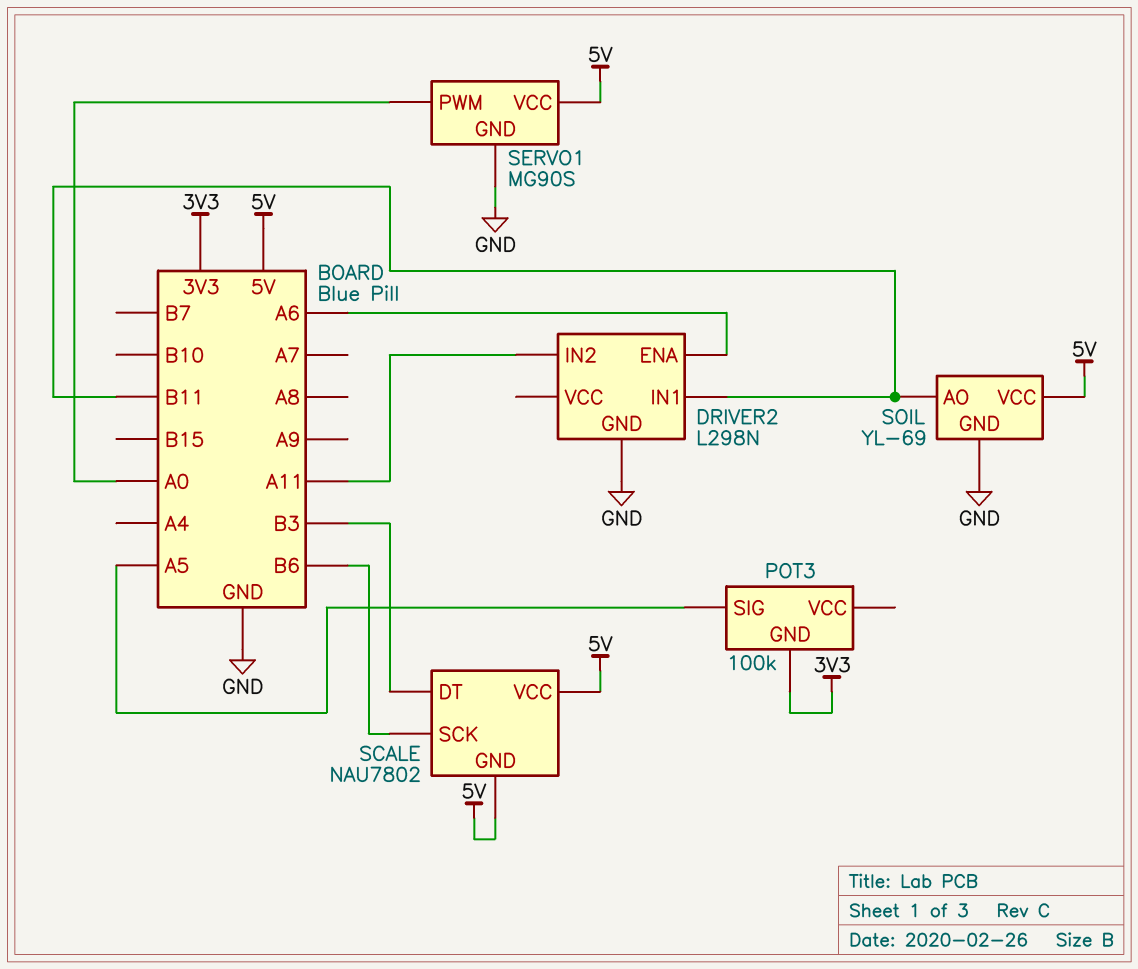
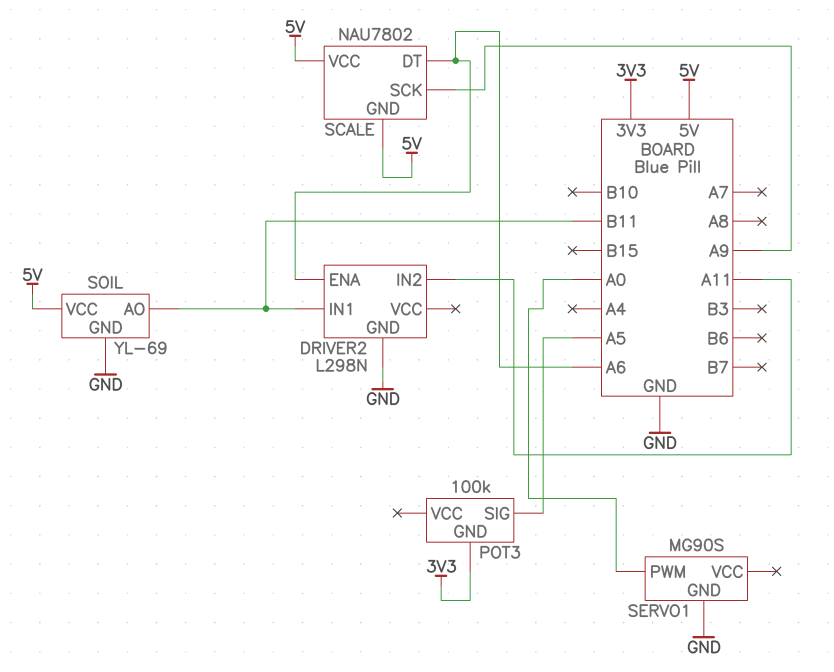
SCALE pin DT: B3 -> A6
SCALE pin SCK: B6 -> A9
SERVO1 pin VCC: 5V -> none

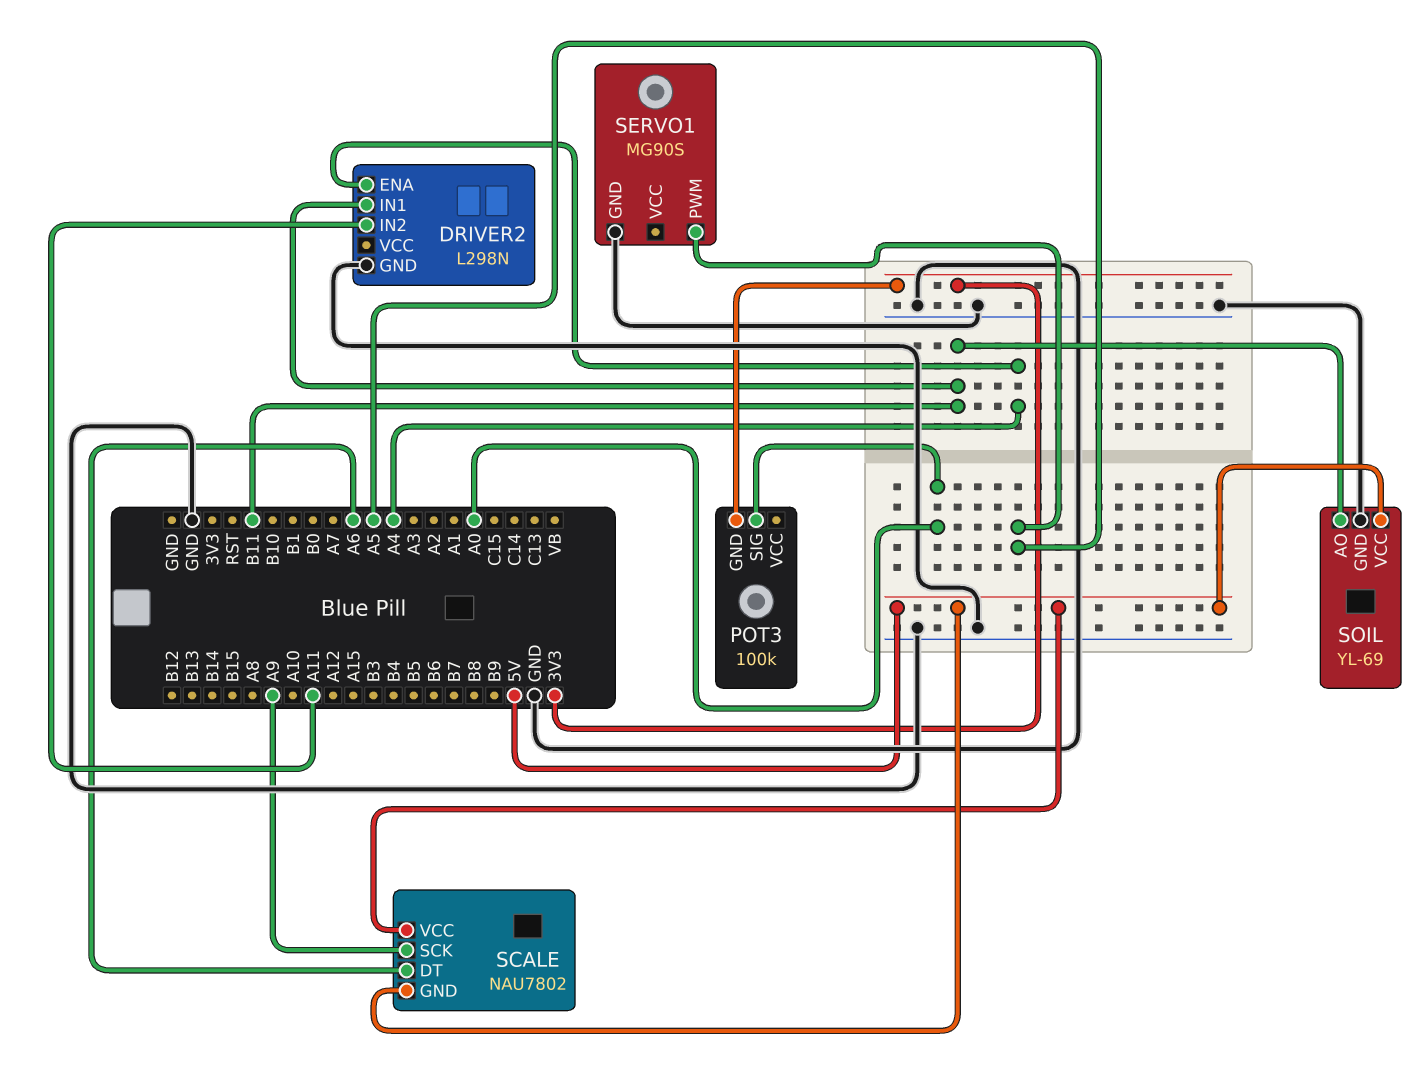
DRIVER2 pin ENA: A6 -> A4
POT3 pin SIG: A5 -> A0
SERVO1 pin PWM: A0 -> A5

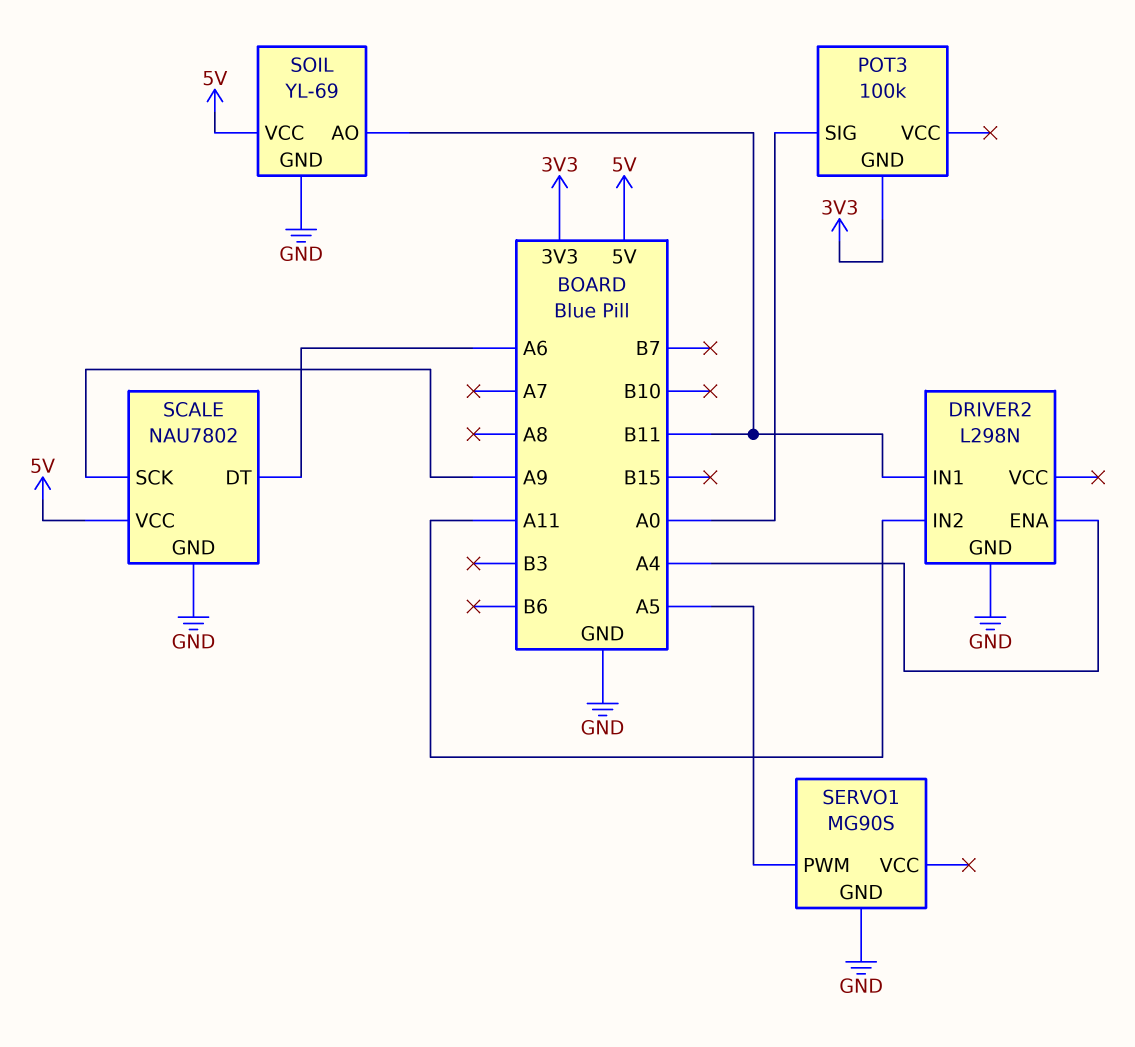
SCALE pin GND: 5V -> GND

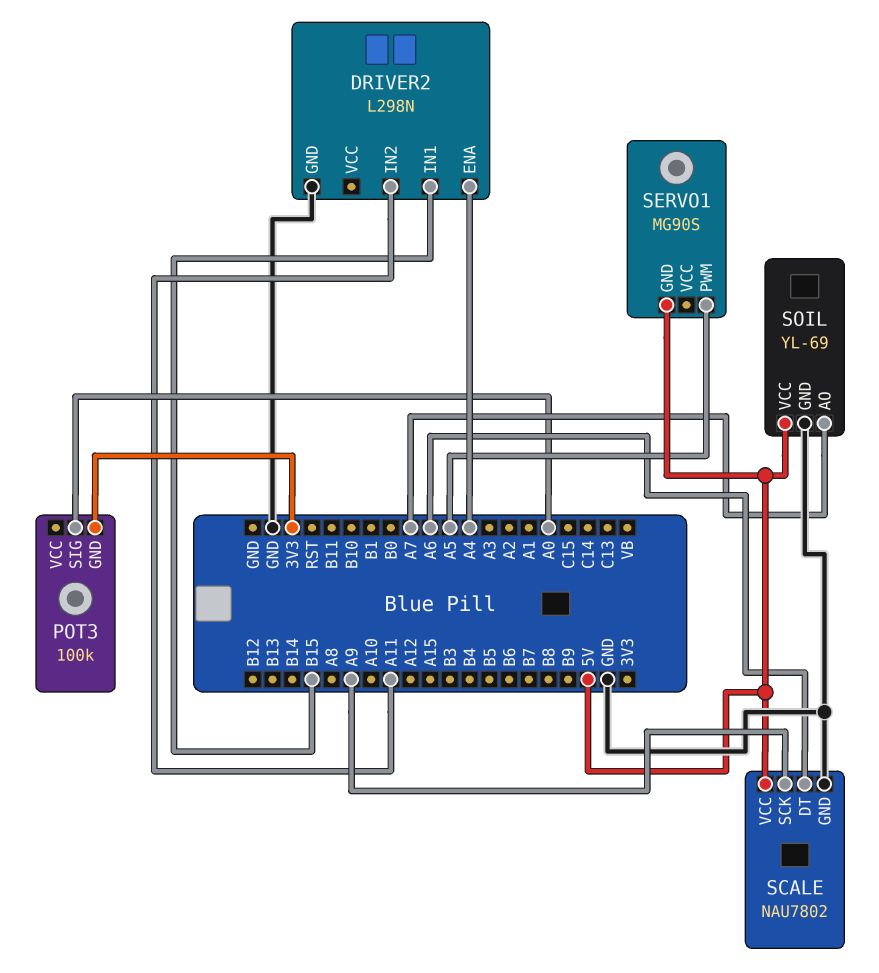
DRIVER2 pin IN1: B11 -> B15
SERVO1 pin GND: GND -> 5V
SOIL pin AO: B11 -> A7

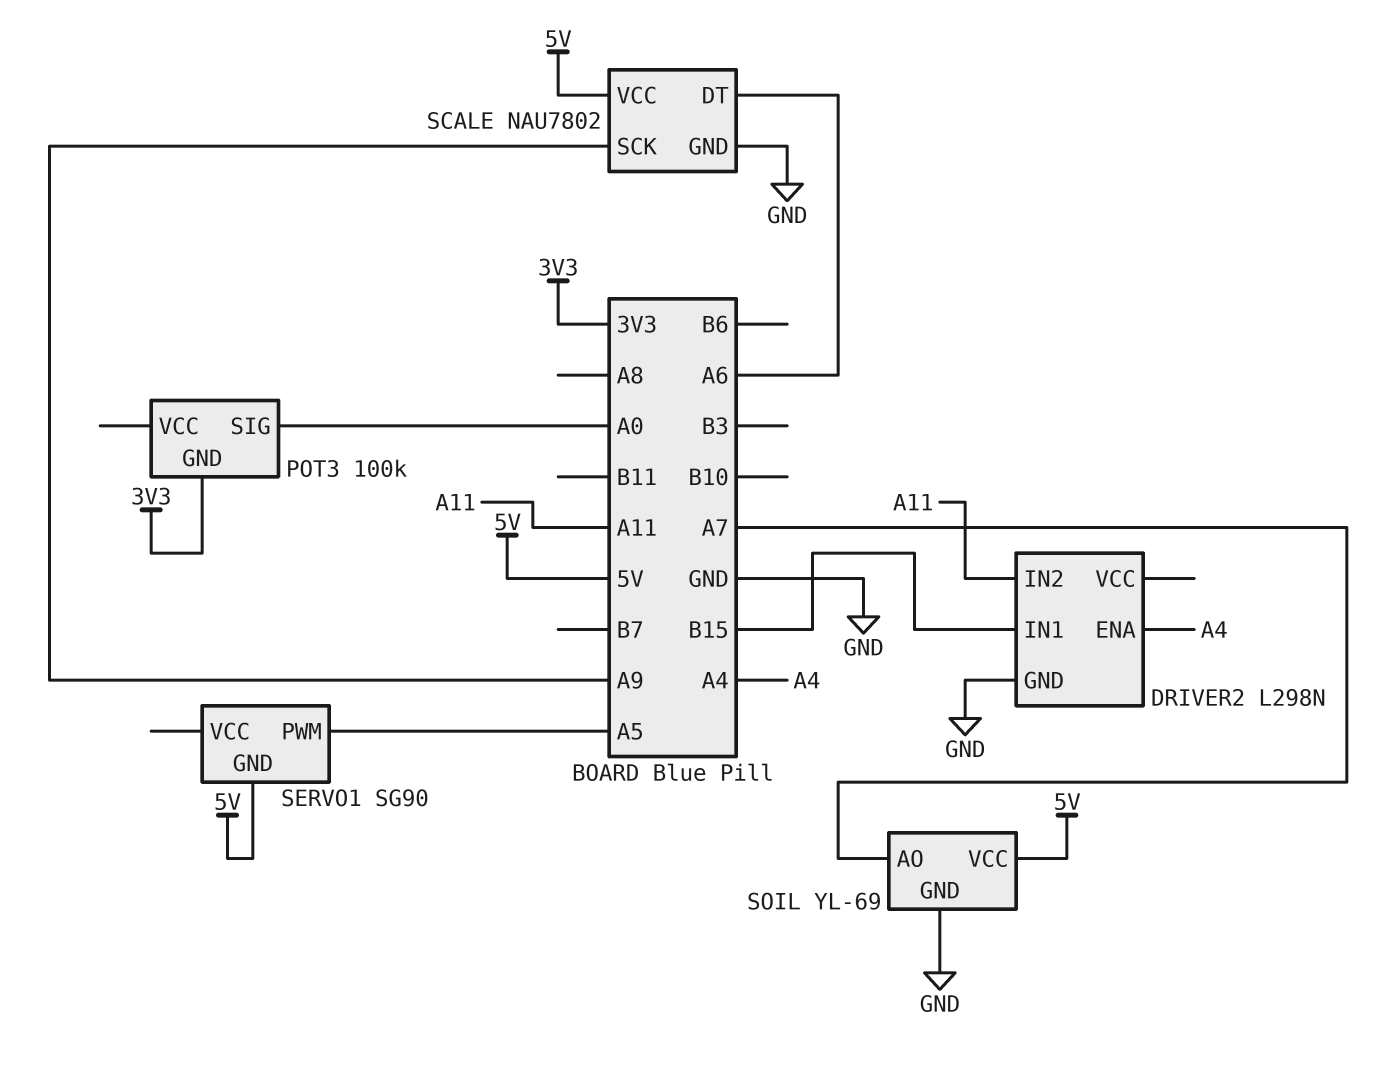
SERVO1: MG90S -> SG90

